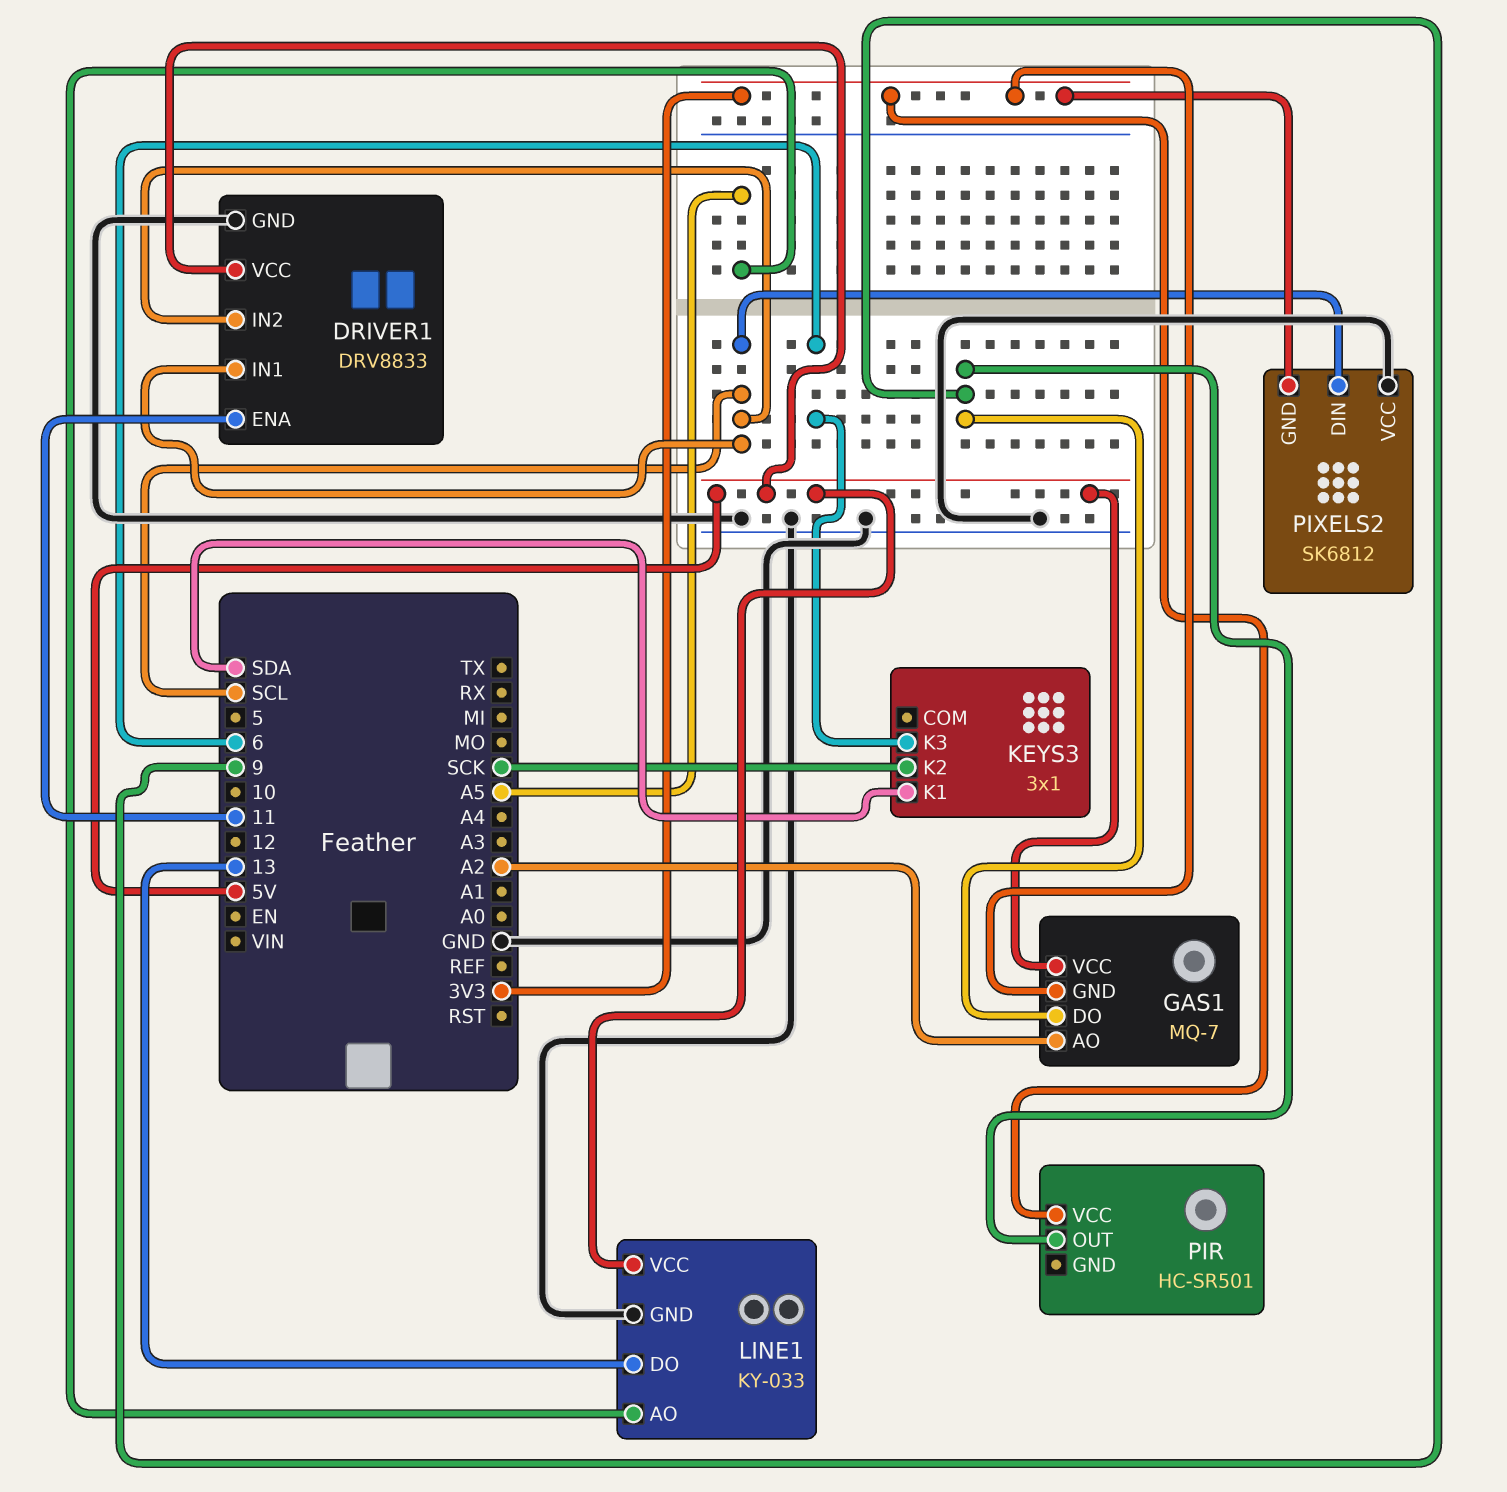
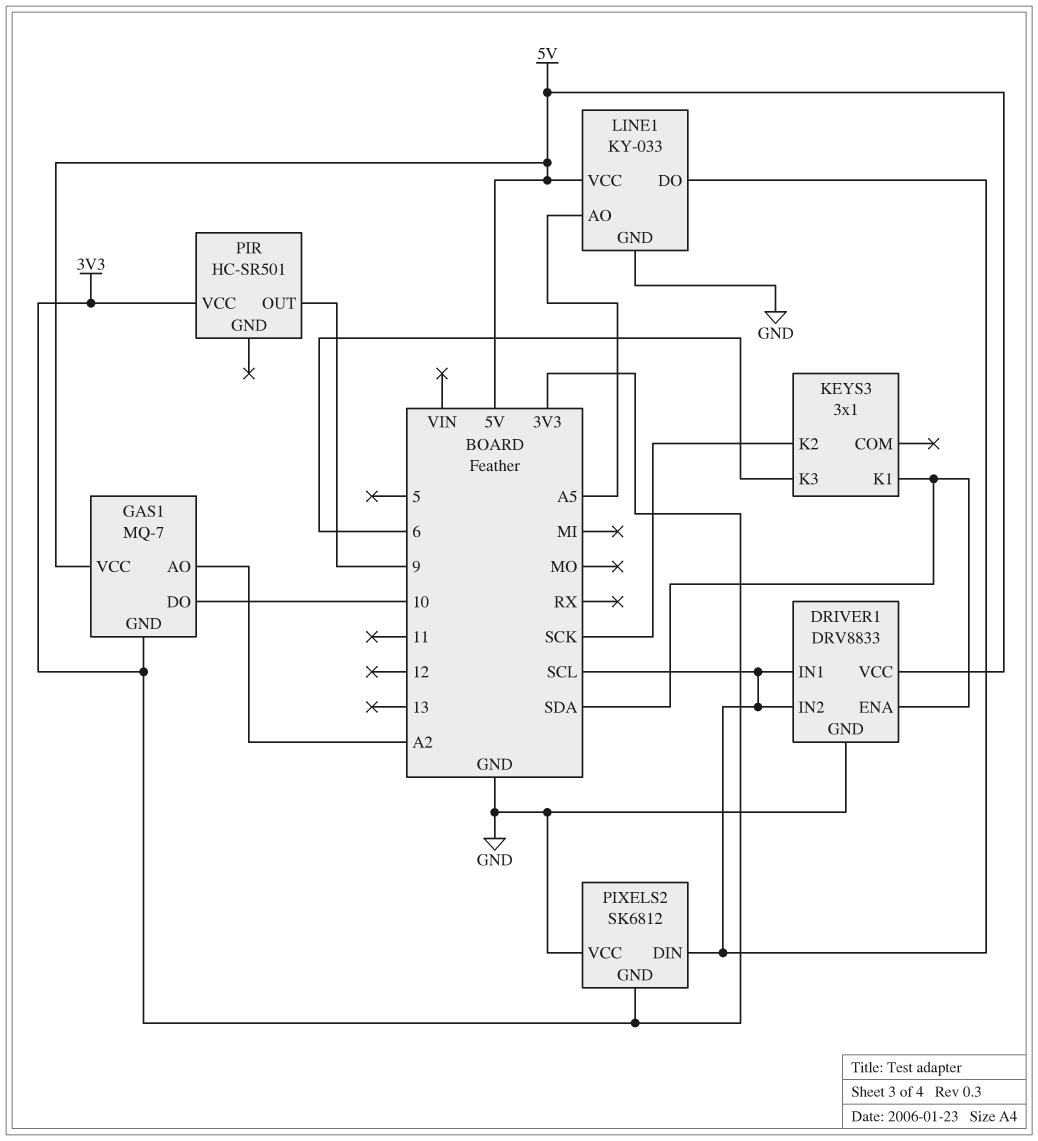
DRIVER1 pin ENA: 11 -> SDA
GAS1 pin DO: 9 -> 10
LINE1 pin DO: 13 -> SCL

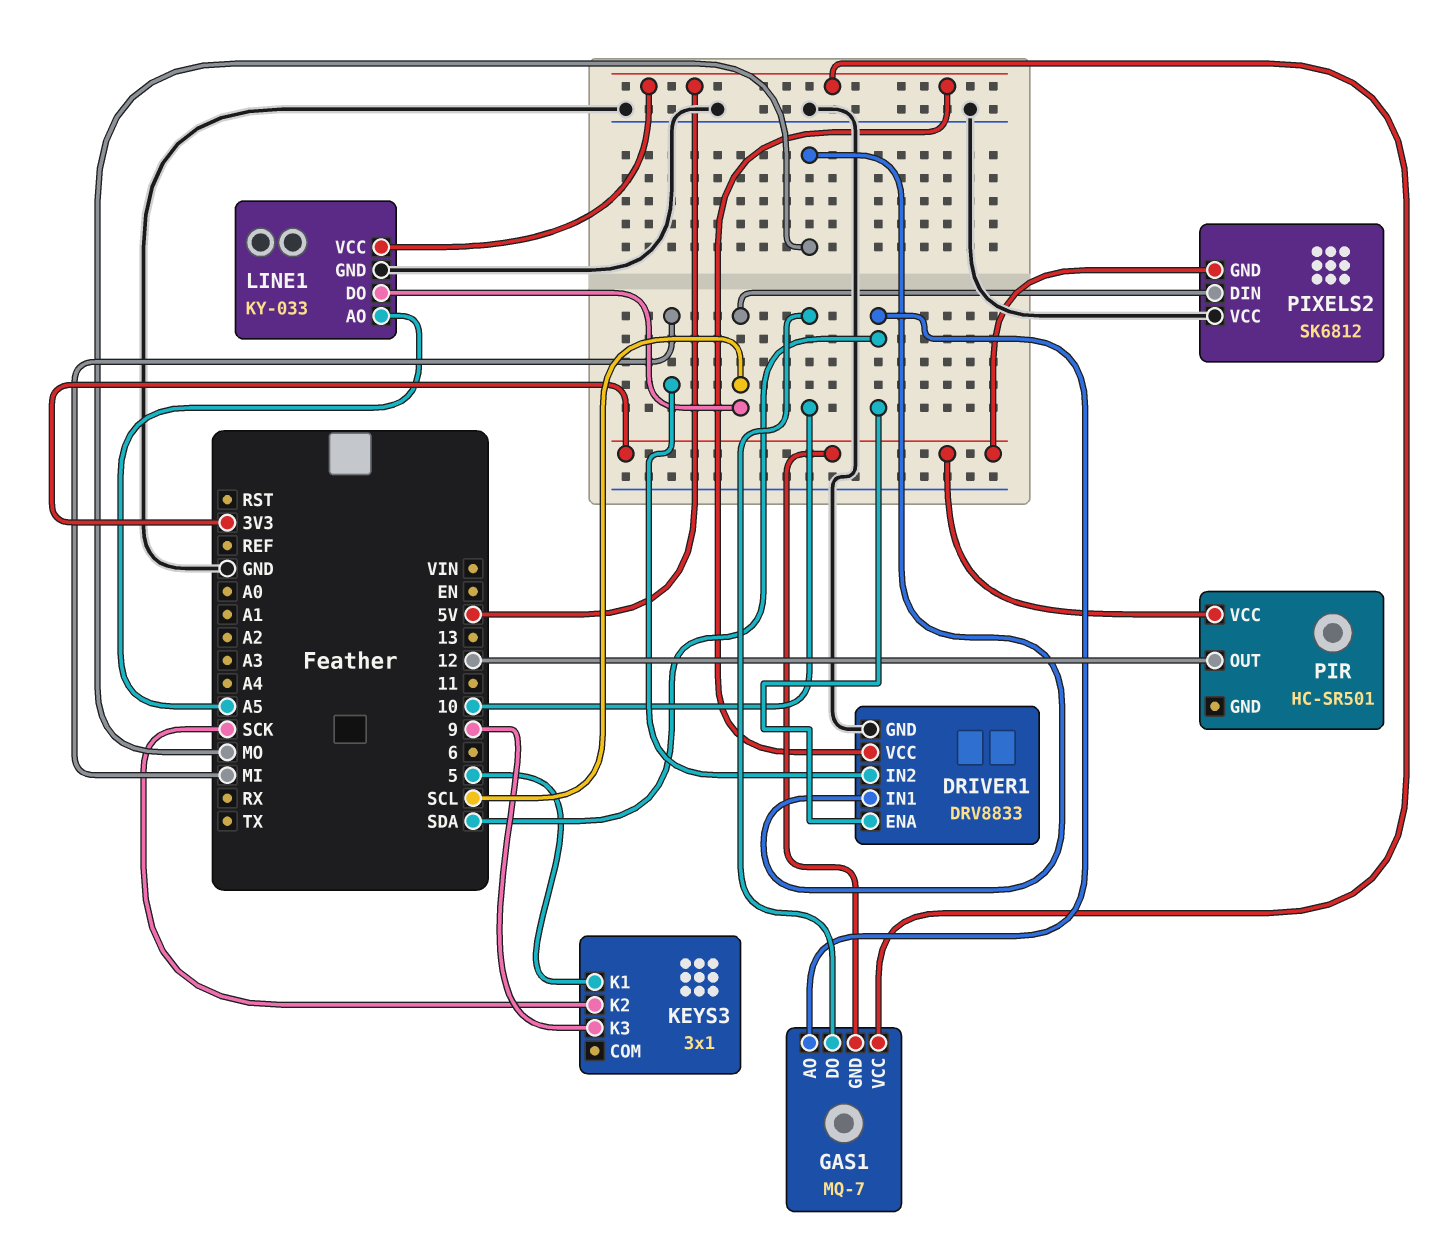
DRIVER1 pin IN1: SCL -> MO
DRIVER1 pin IN2: SCL -> MI
GAS1 pin AO: A2 -> SDA
KEYS3 pin K1: SDA -> 5
KEYS3 pin K3: 6 -> 9
PIR pin OUT: 9 -> 12

